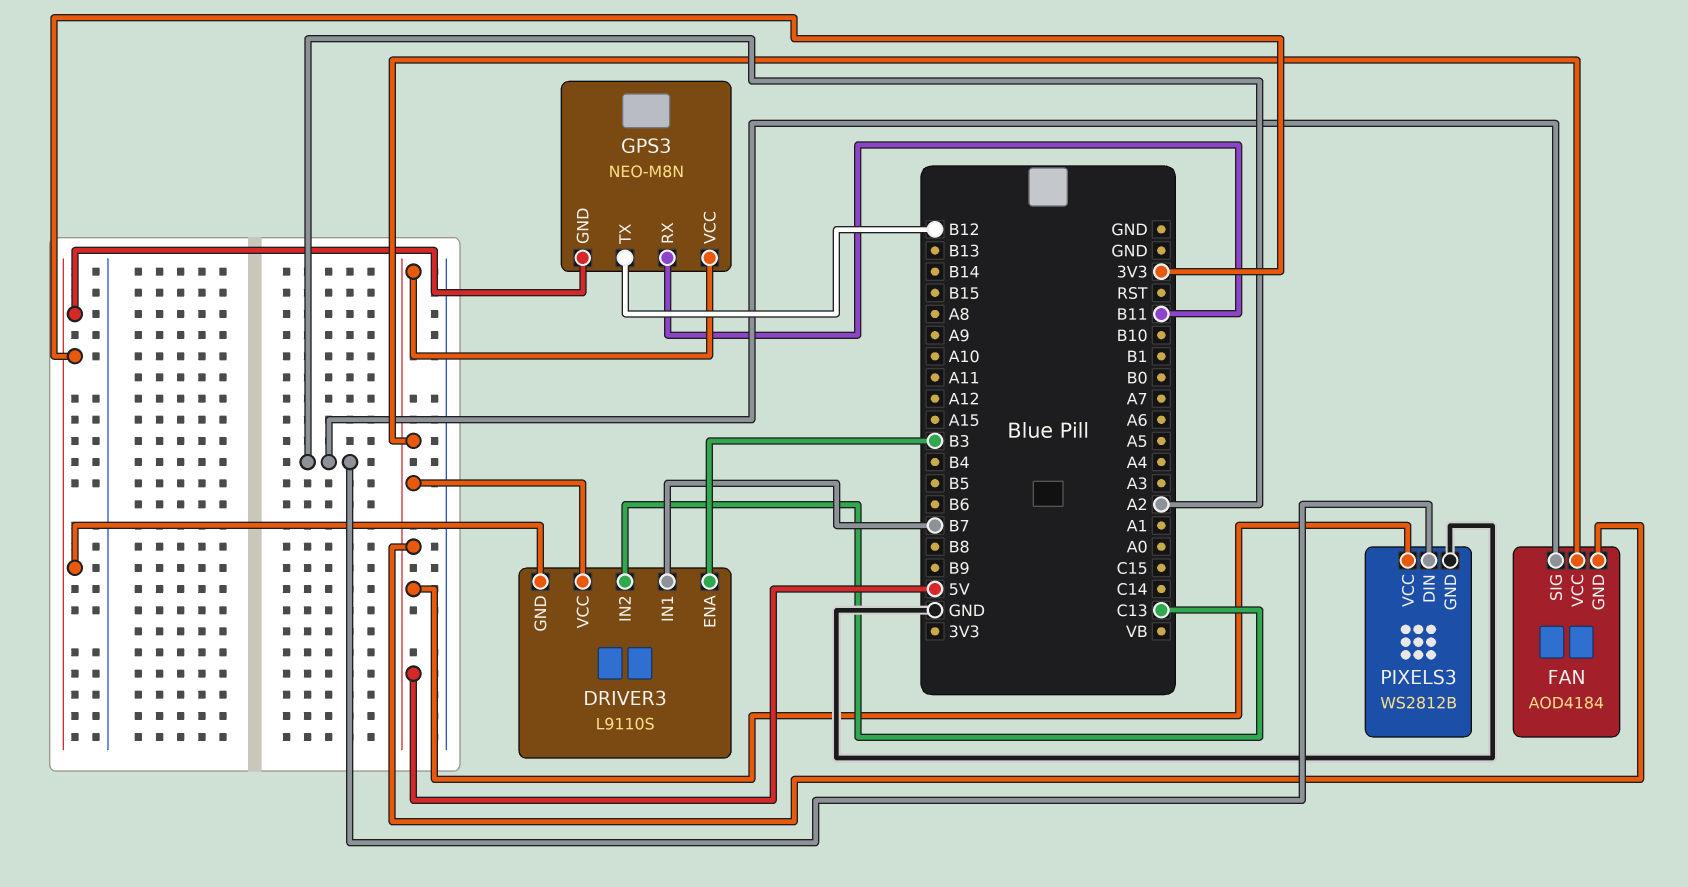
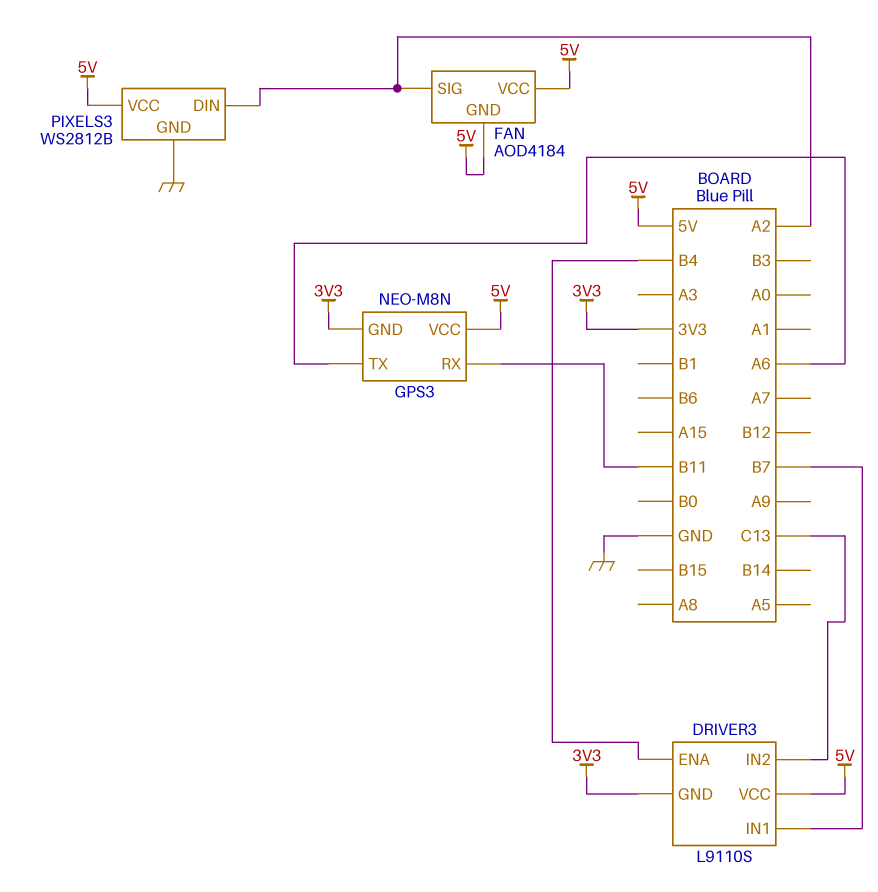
DRIVER3 pin ENA: B3 -> B4
GPS3 pin TX: B12 -> A6

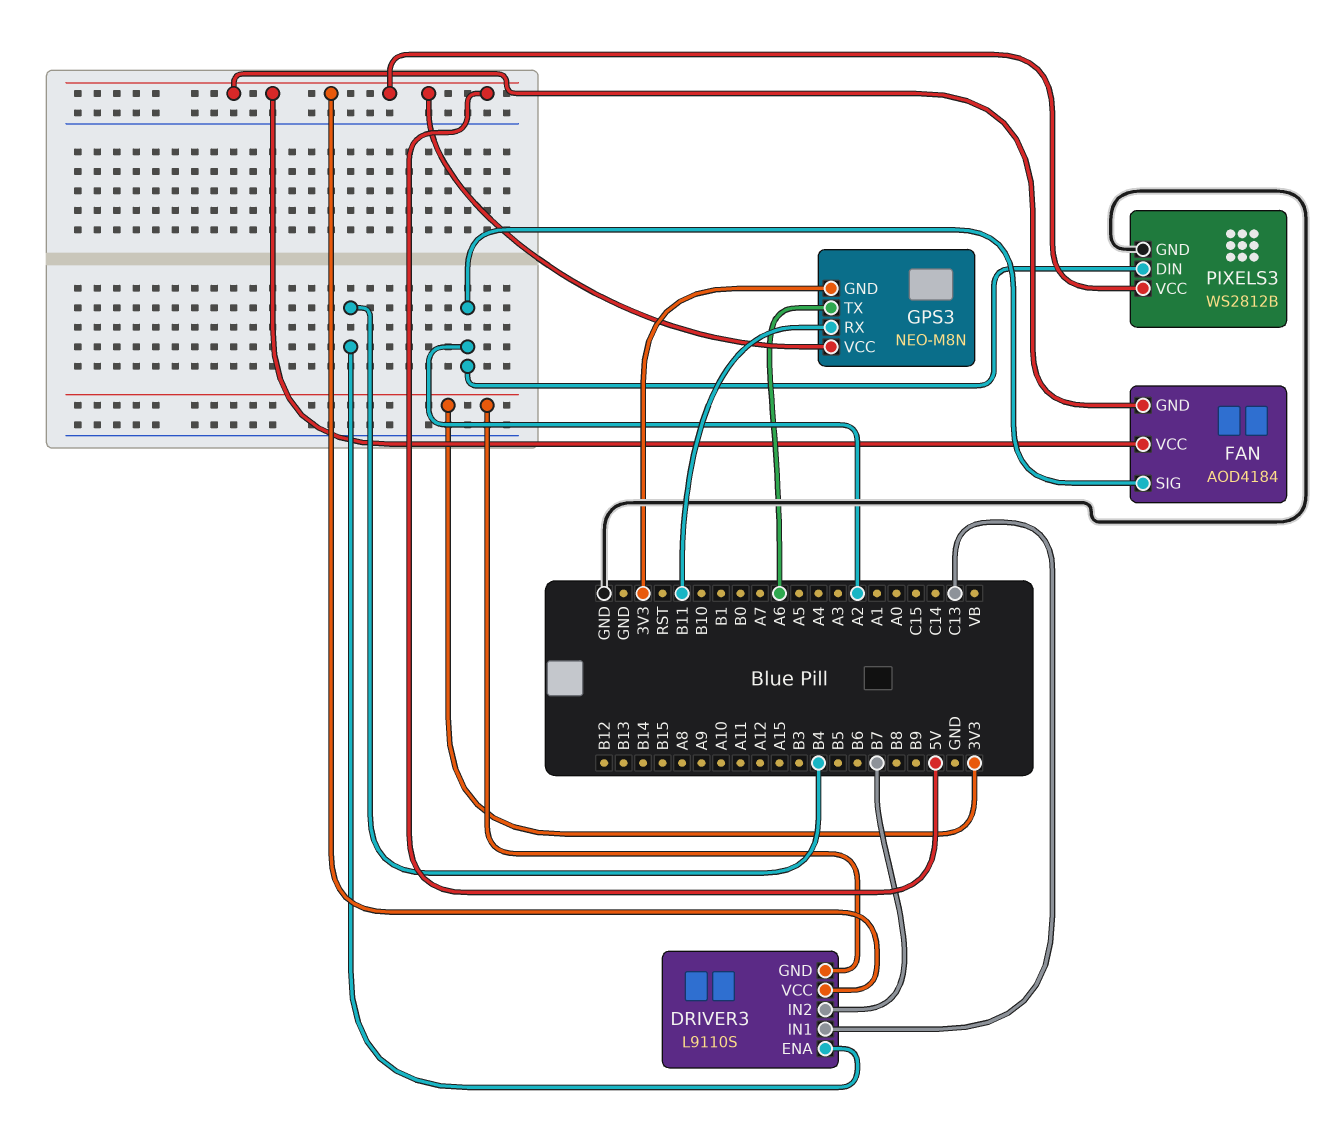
DRIVER3 pin IN1: B7 -> C13
DRIVER3 pin IN2: C13 -> B7

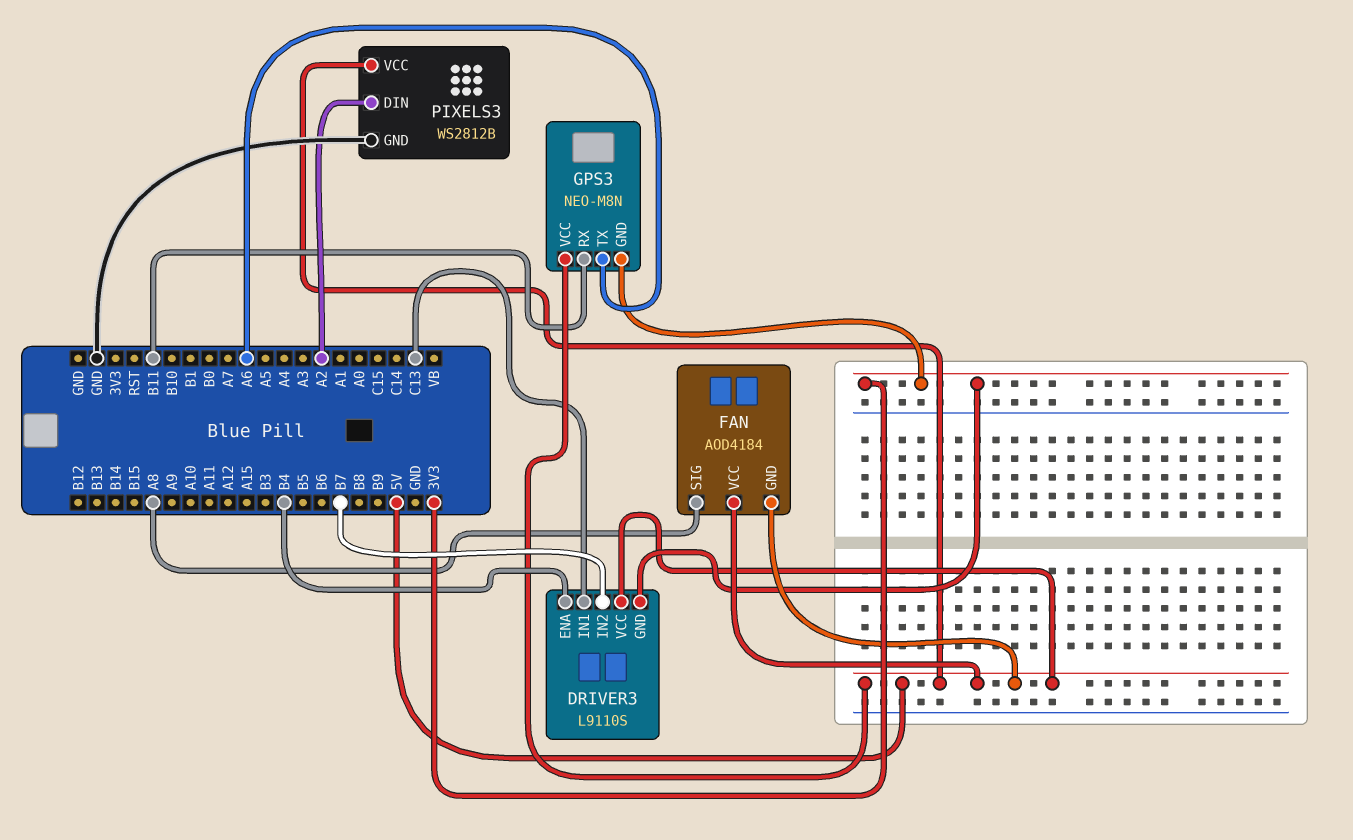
FAN pin SIG: A2 -> A8

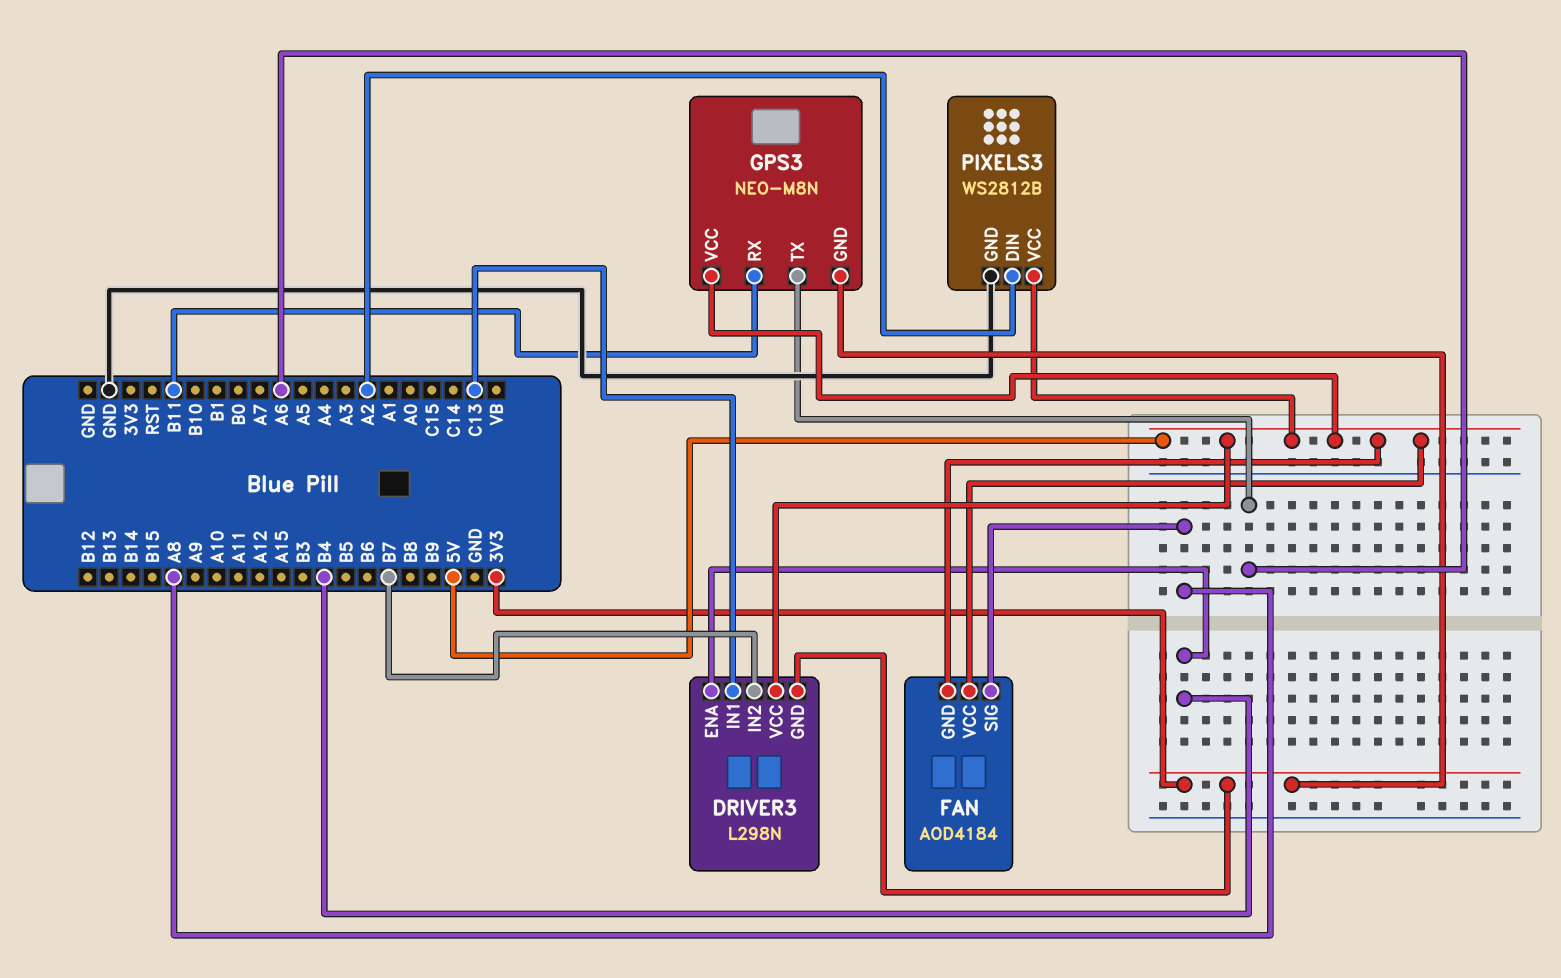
DRIVER3: L9110S -> L298N

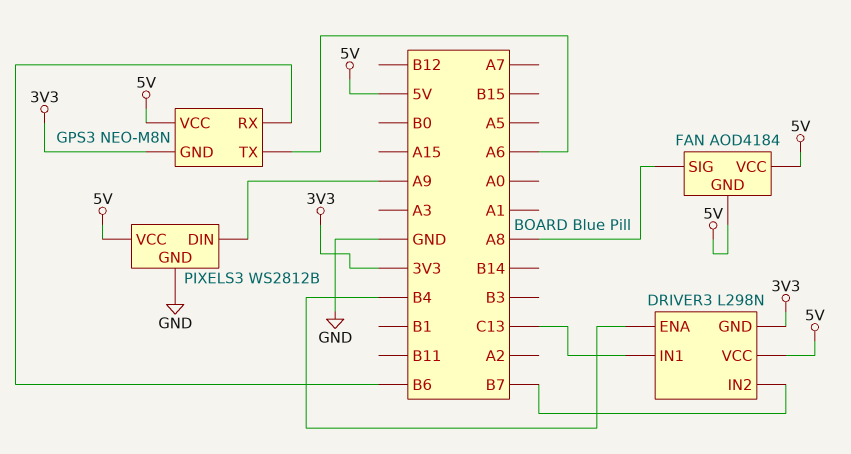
GPS3 pin RX: B11 -> B6
PIXELS3 pin DIN: A2 -> A9

